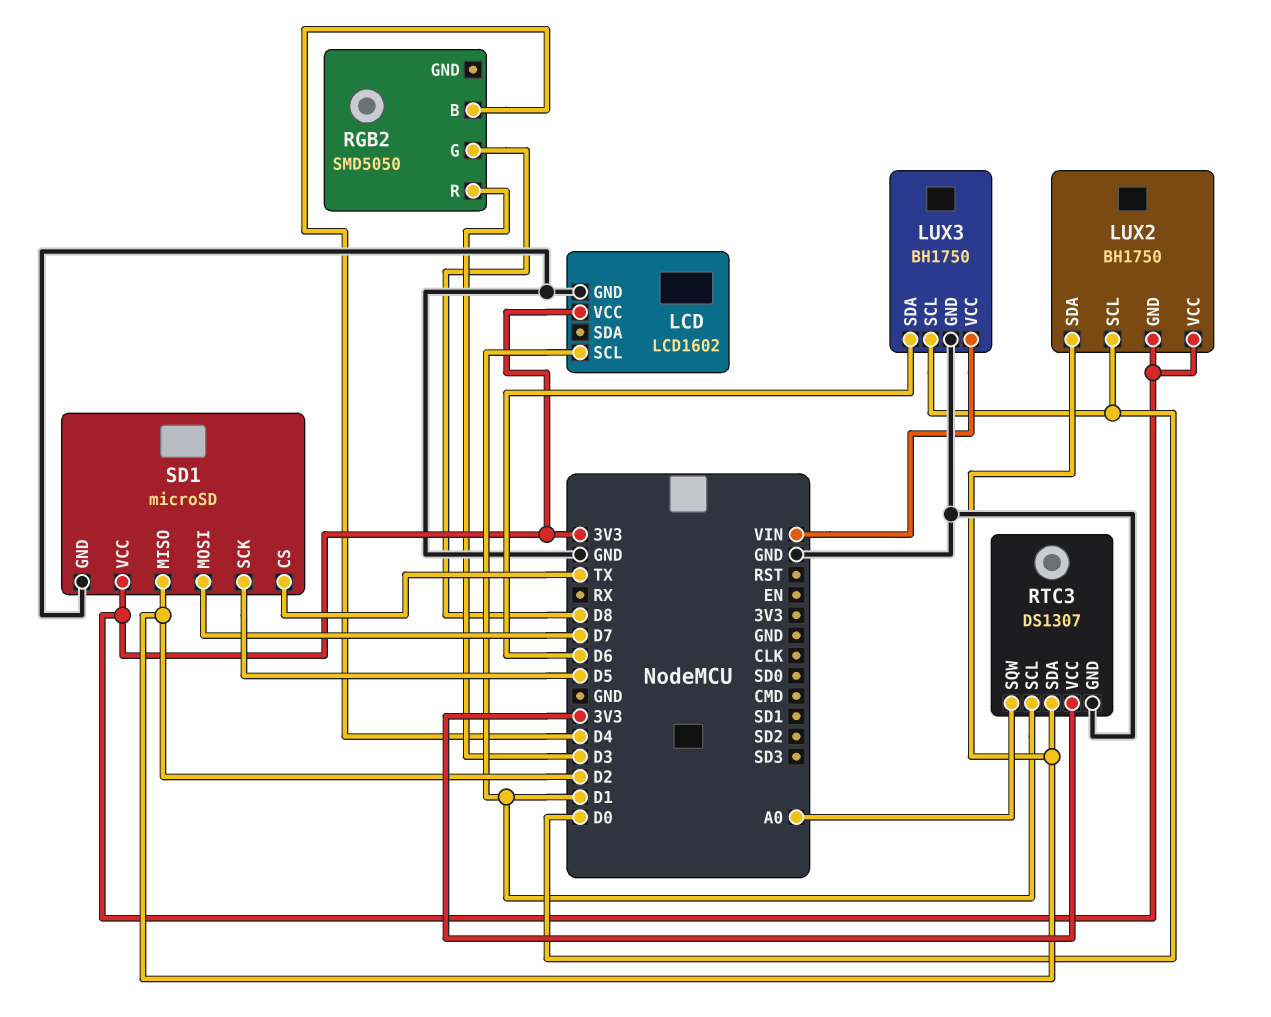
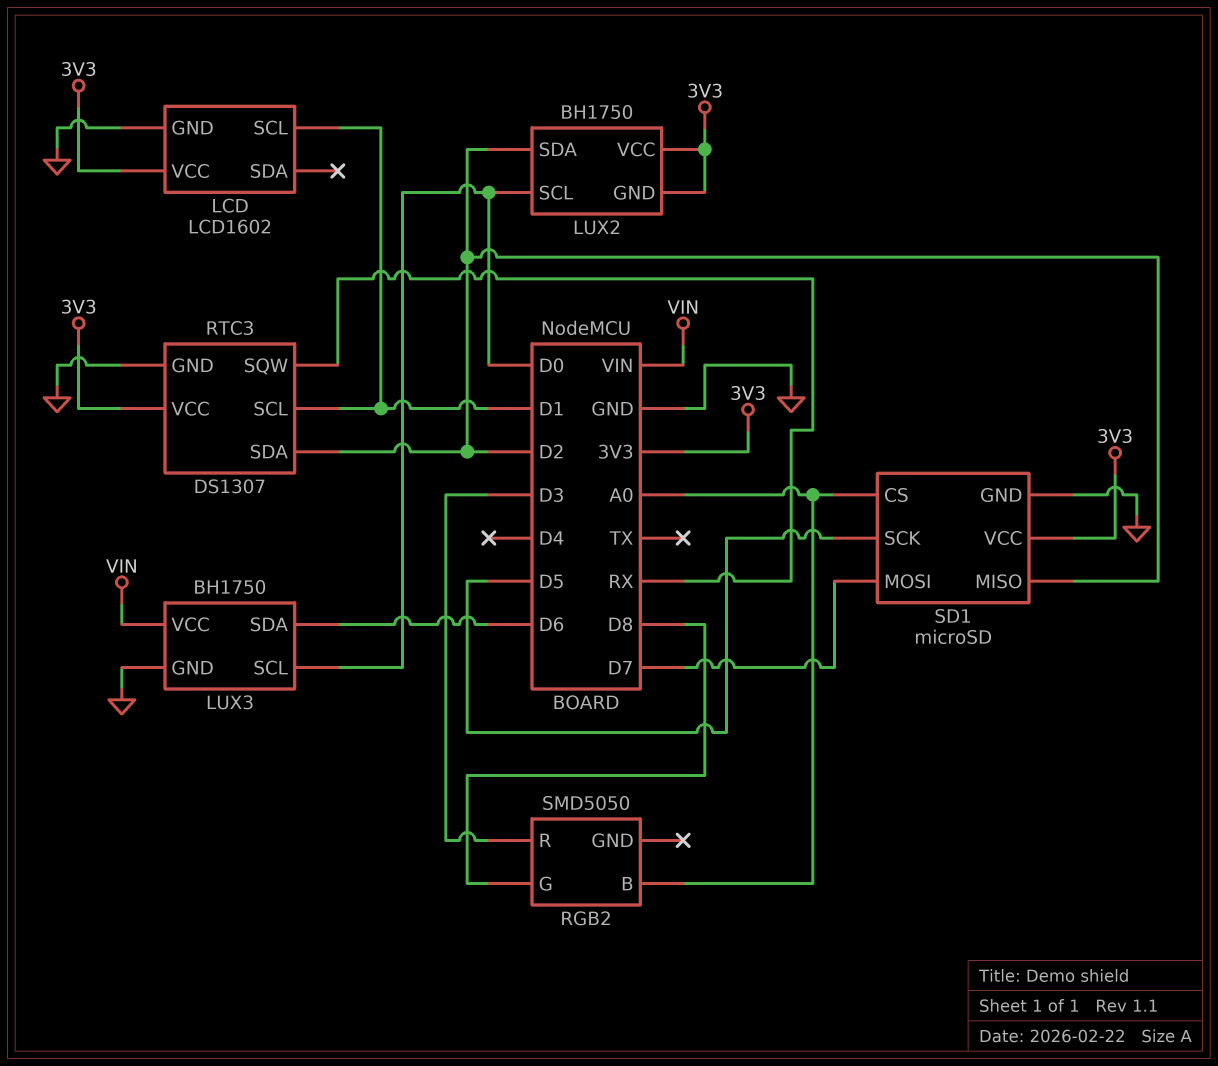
RGB2 pin B: D4 -> A0
RTC3 pin SQW: A0 -> RX
SD1 pin CS: TX -> A0

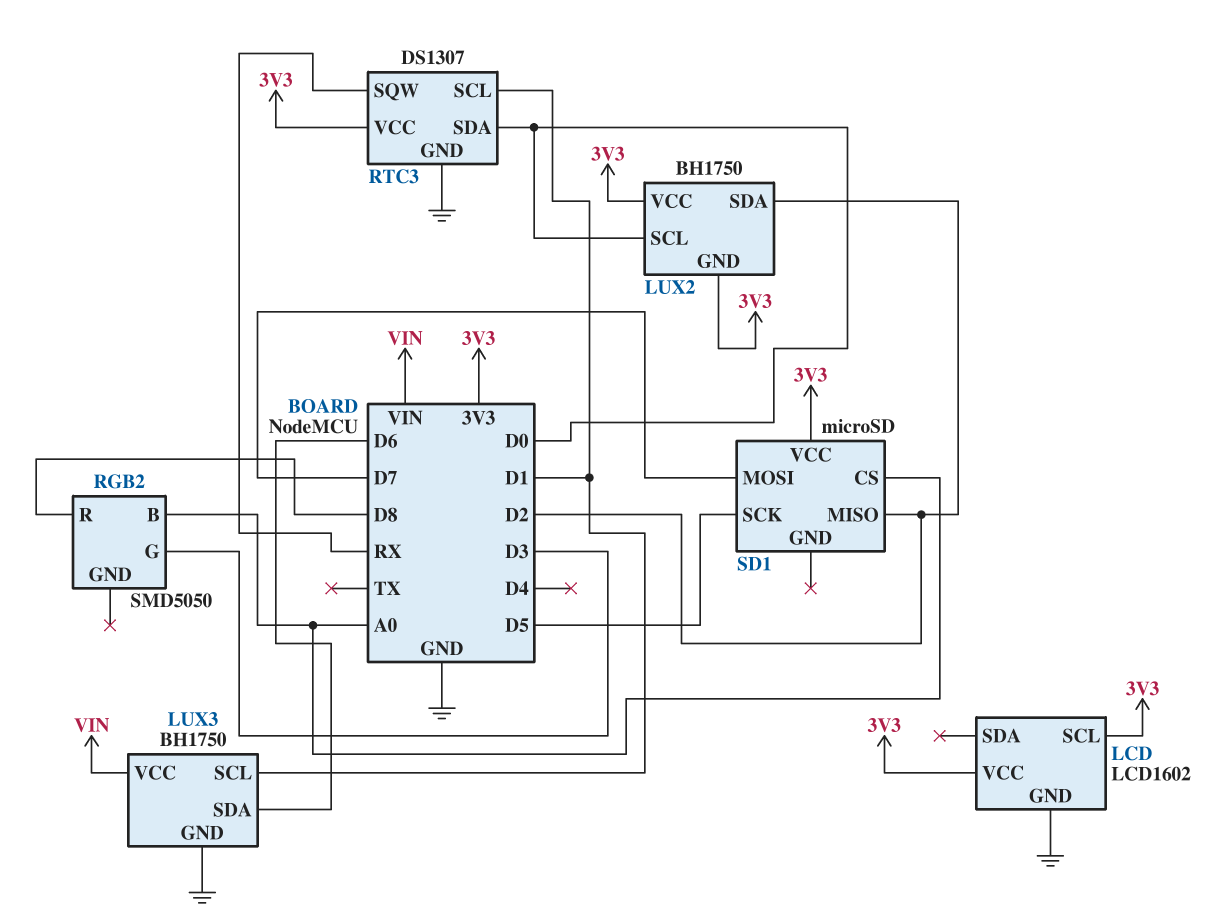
LCD pin SCL: D1 -> 3V3
LUX3 pin SCL: D0 -> D1
RGB2 pin G: D8 -> D3
RGB2 pin R: D3 -> D8
RTC3 pin SDA: D2 -> D0
SD1 pin GND: GND -> none

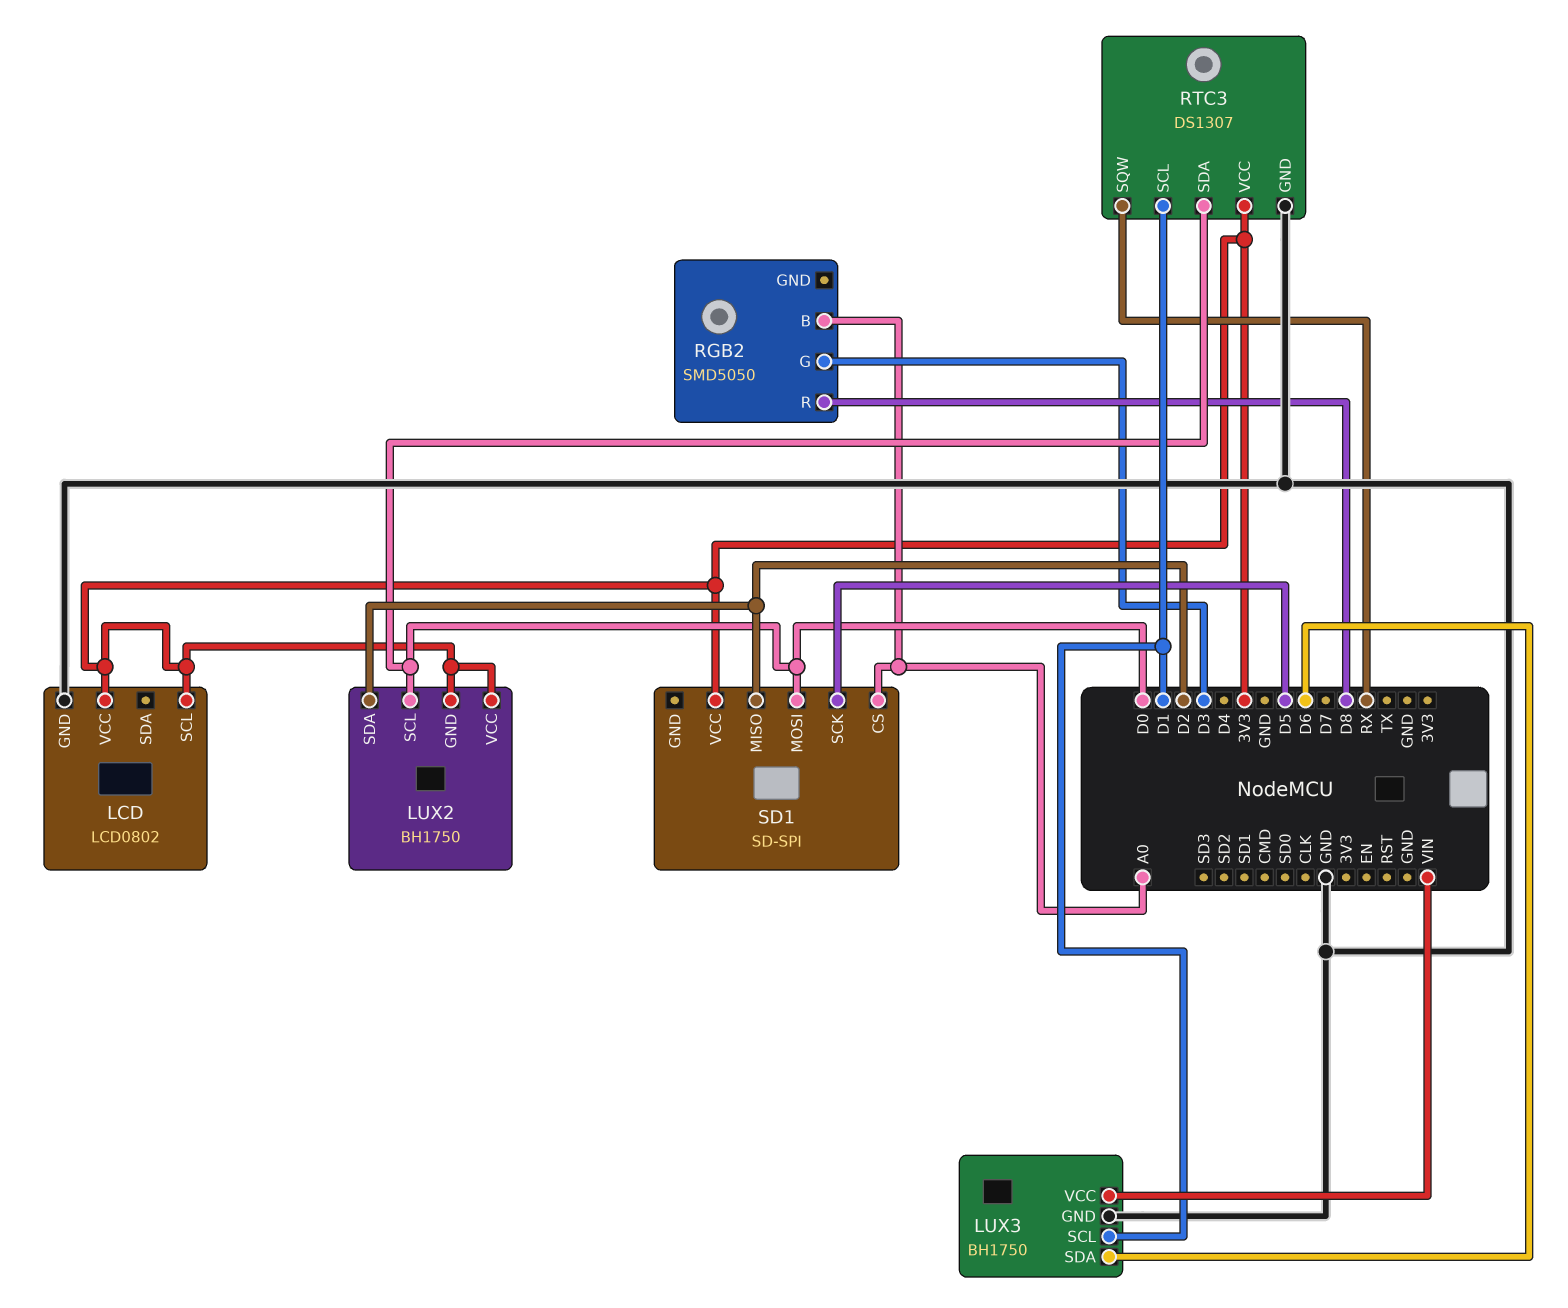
LCD: LCD1602 -> LCD0802
SD1: microSD -> SD-SPI
SD1 pin MOSI: D7 -> D0

